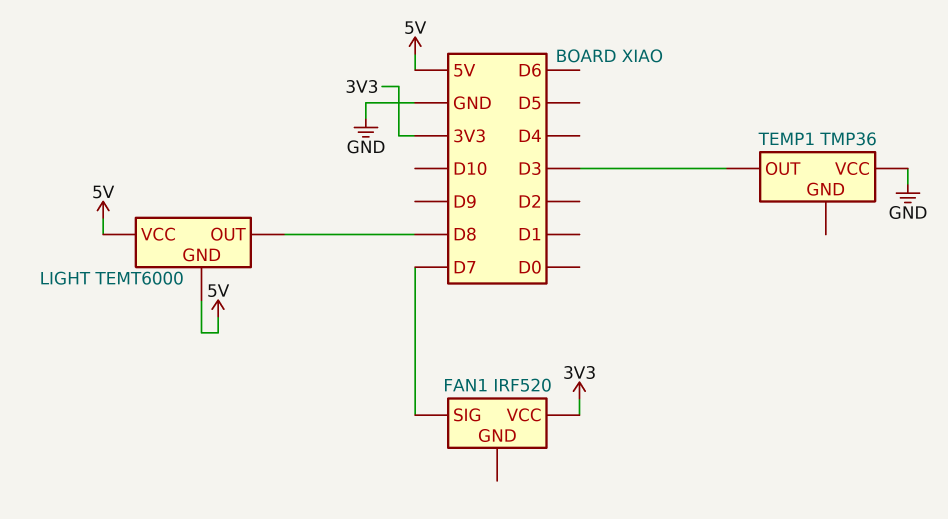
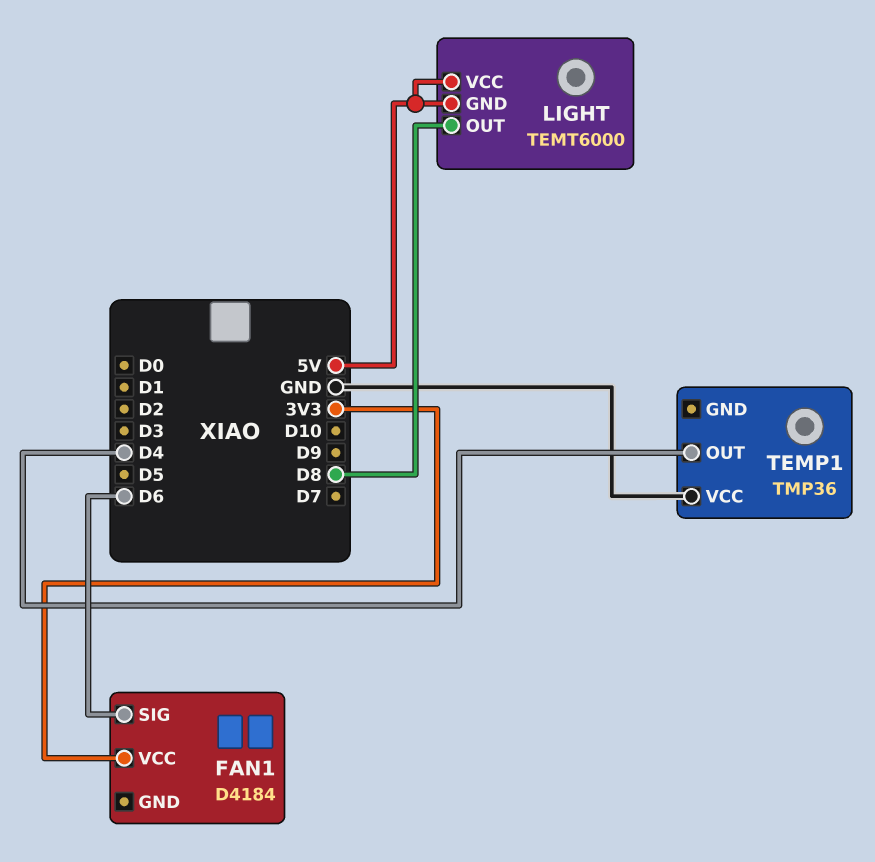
FAN1: IRF520 -> D4184
FAN1 pin SIG: D7 -> D6
TEMP1 pin OUT: D3 -> D4

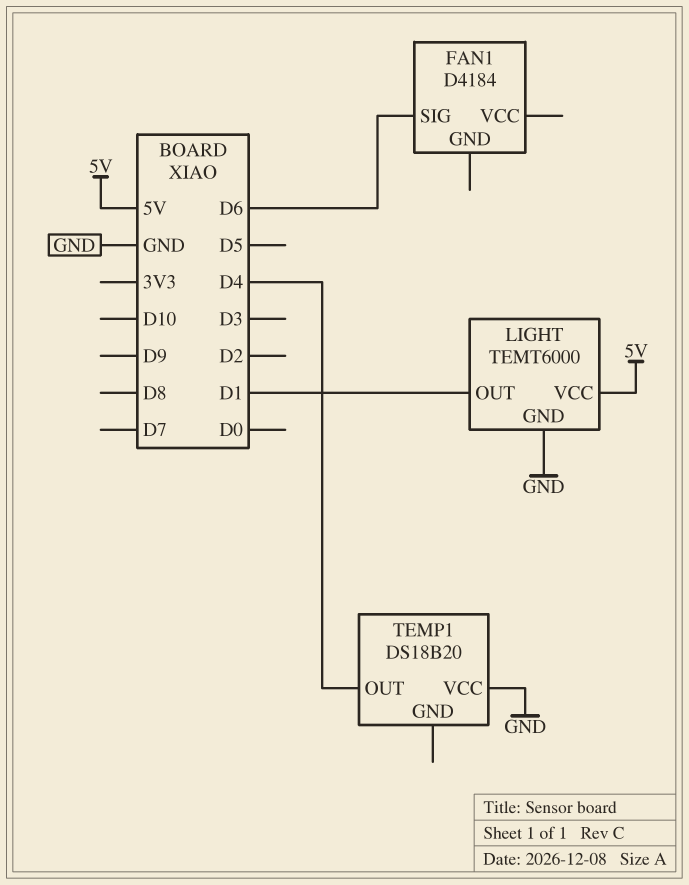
FAN1 pin VCC: 3V3 -> none
LIGHT pin GND: 5V -> GND
LIGHT pin OUT: D8 -> D1
TEMP1: TMP36 -> DS18B20

